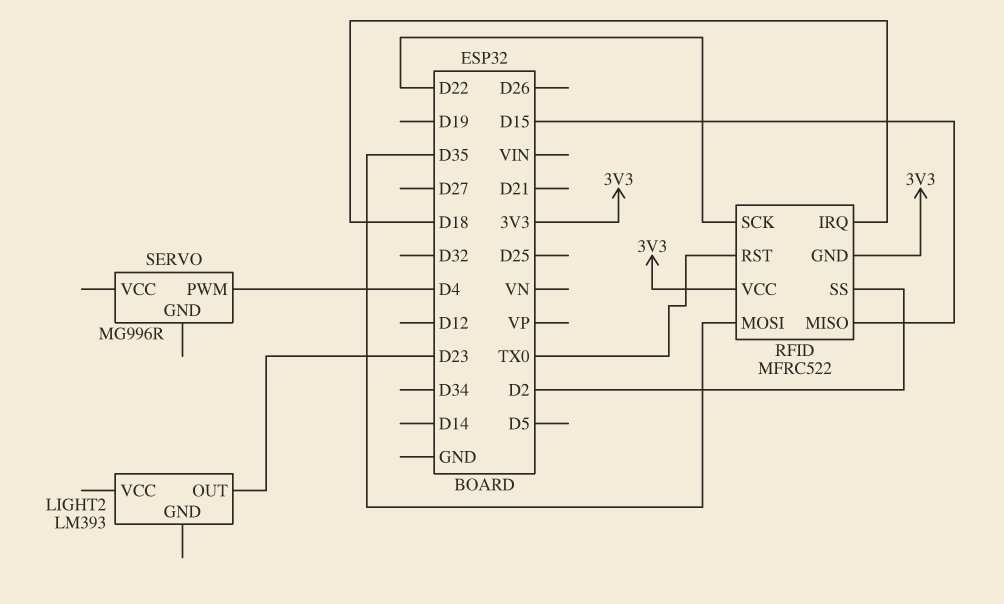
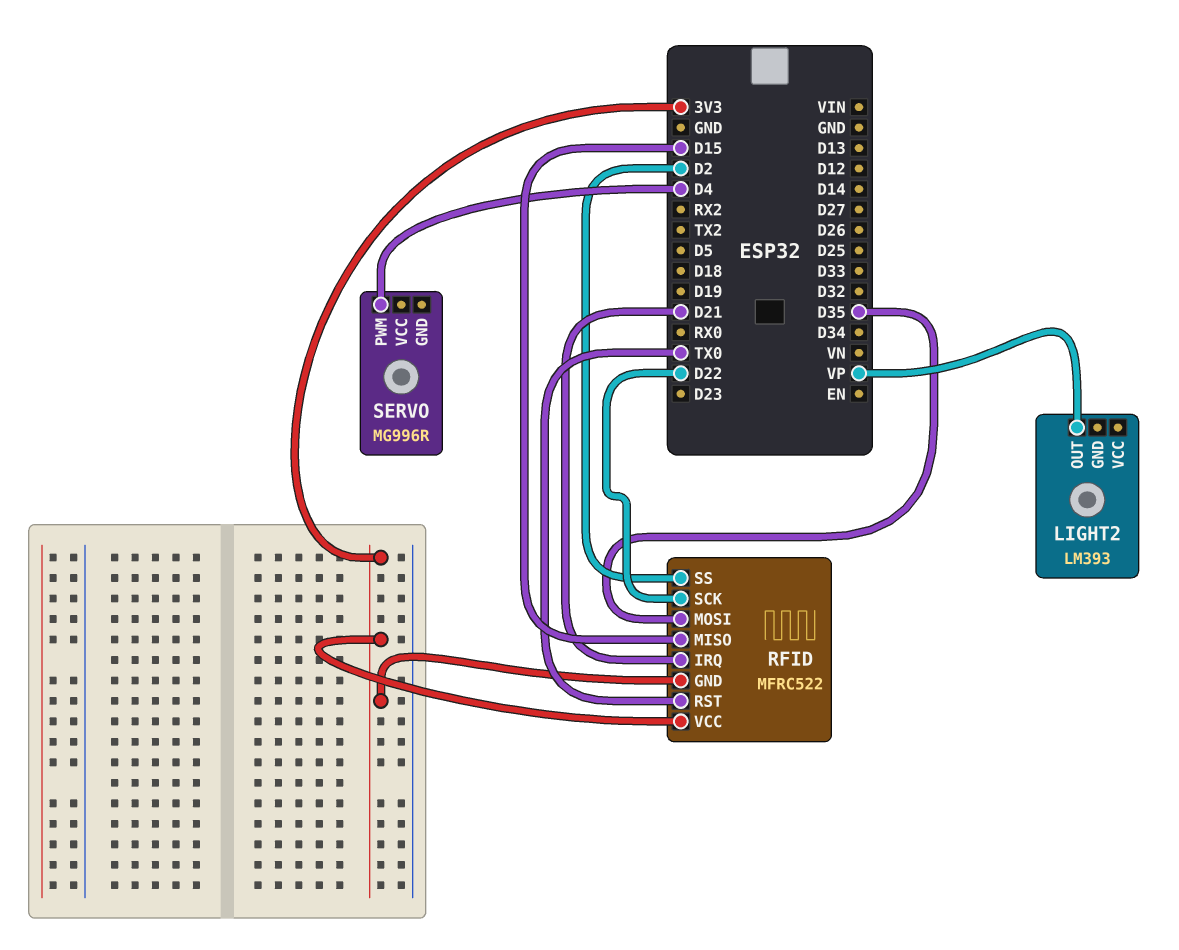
LIGHT2 pin OUT: D23 -> VP
RFID pin IRQ: D18 -> D21

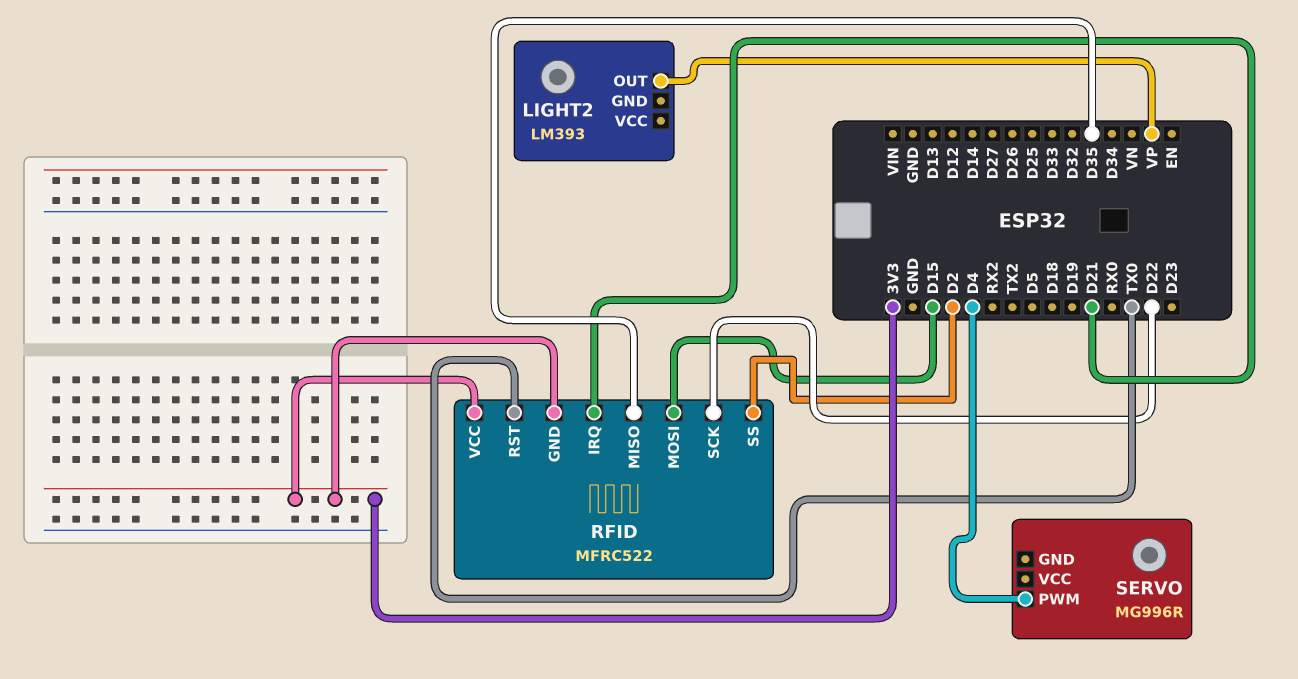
RFID pin MISO: D15 -> D35
RFID pin MOSI: D35 -> D15

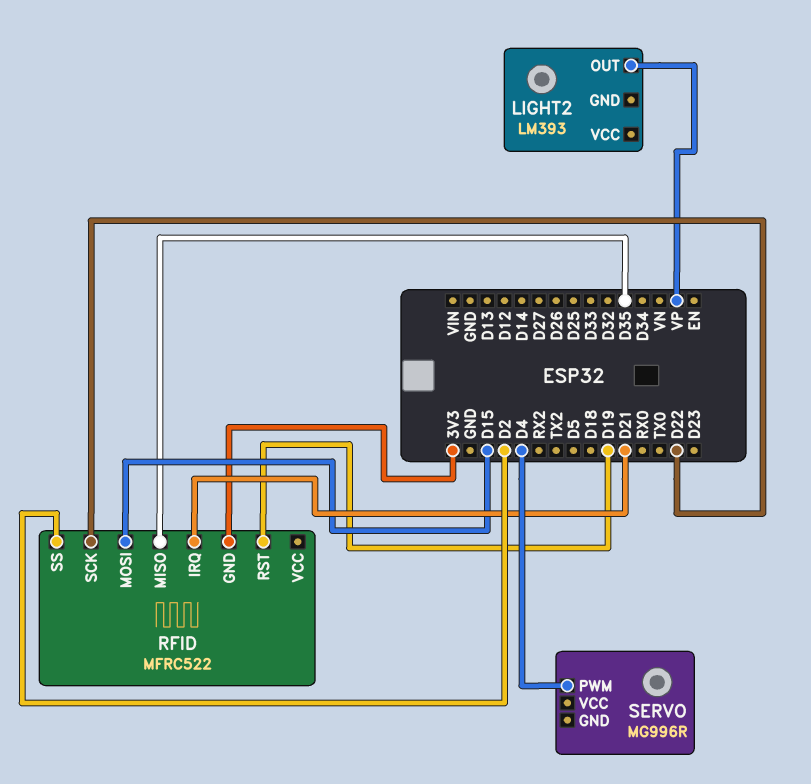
RFID pin RST: TX0 -> D19
RFID pin VCC: 3V3 -> none

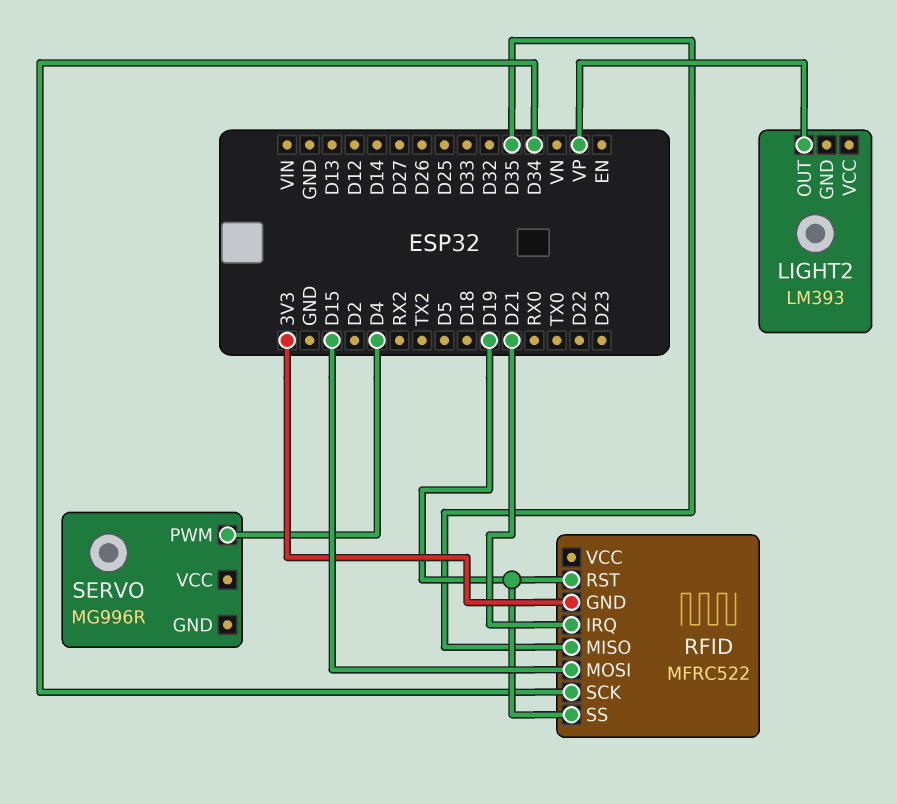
RFID pin SCK: D22 -> D34
RFID pin SS: D2 -> D19

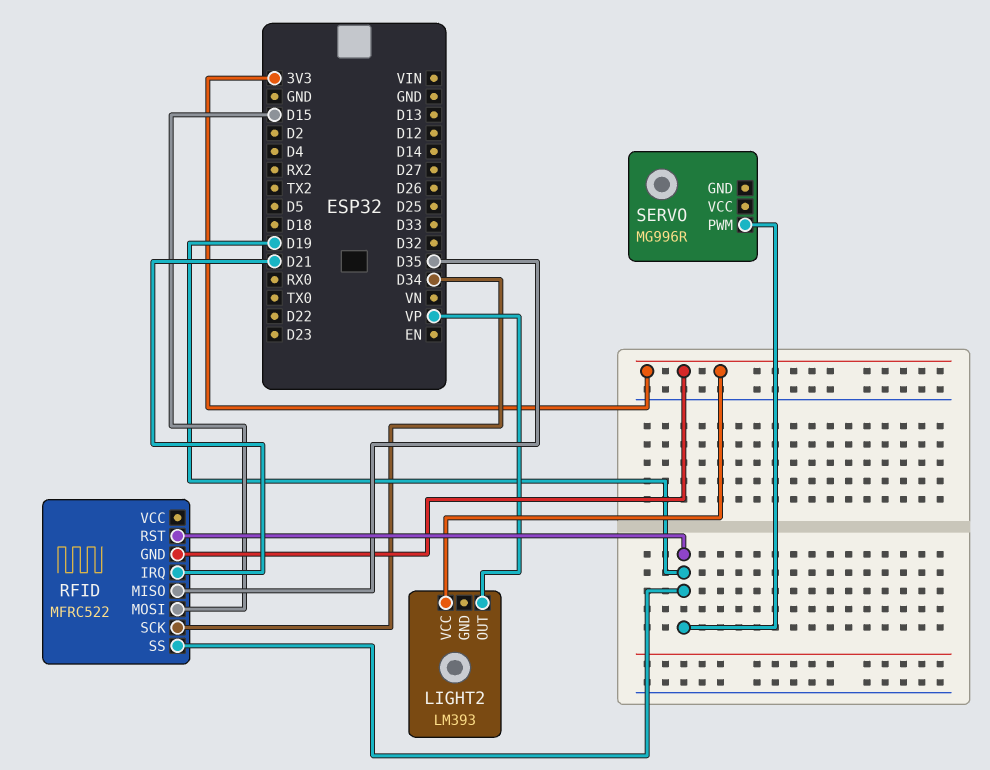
LIGHT2 pin VCC: none -> 3V3
SERVO pin PWM: D4 -> D19

